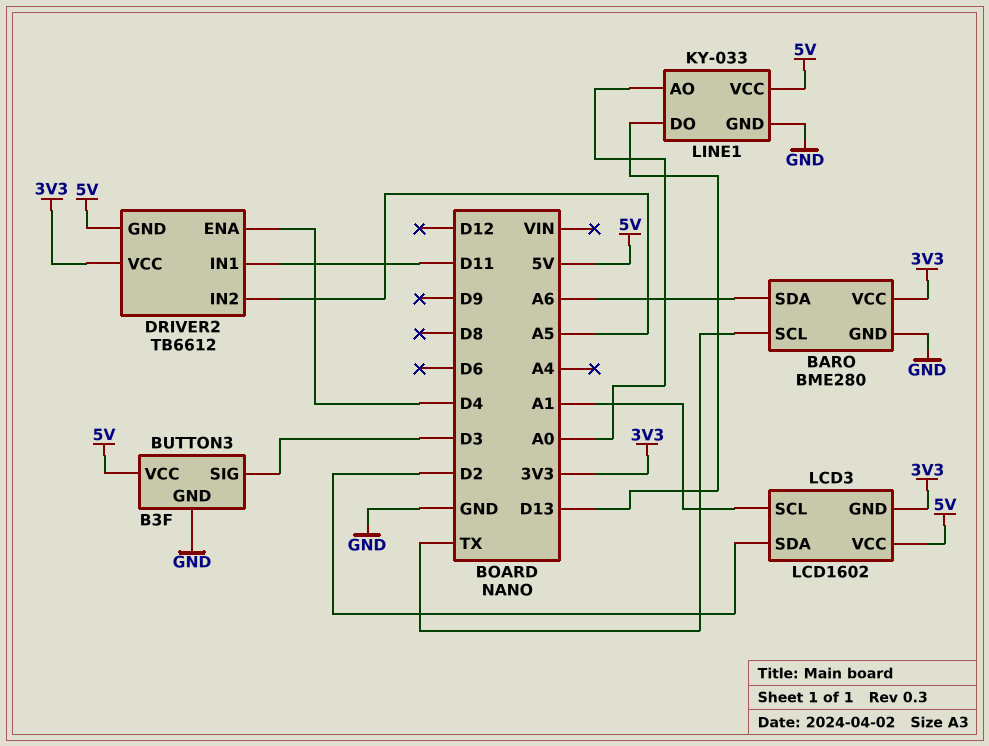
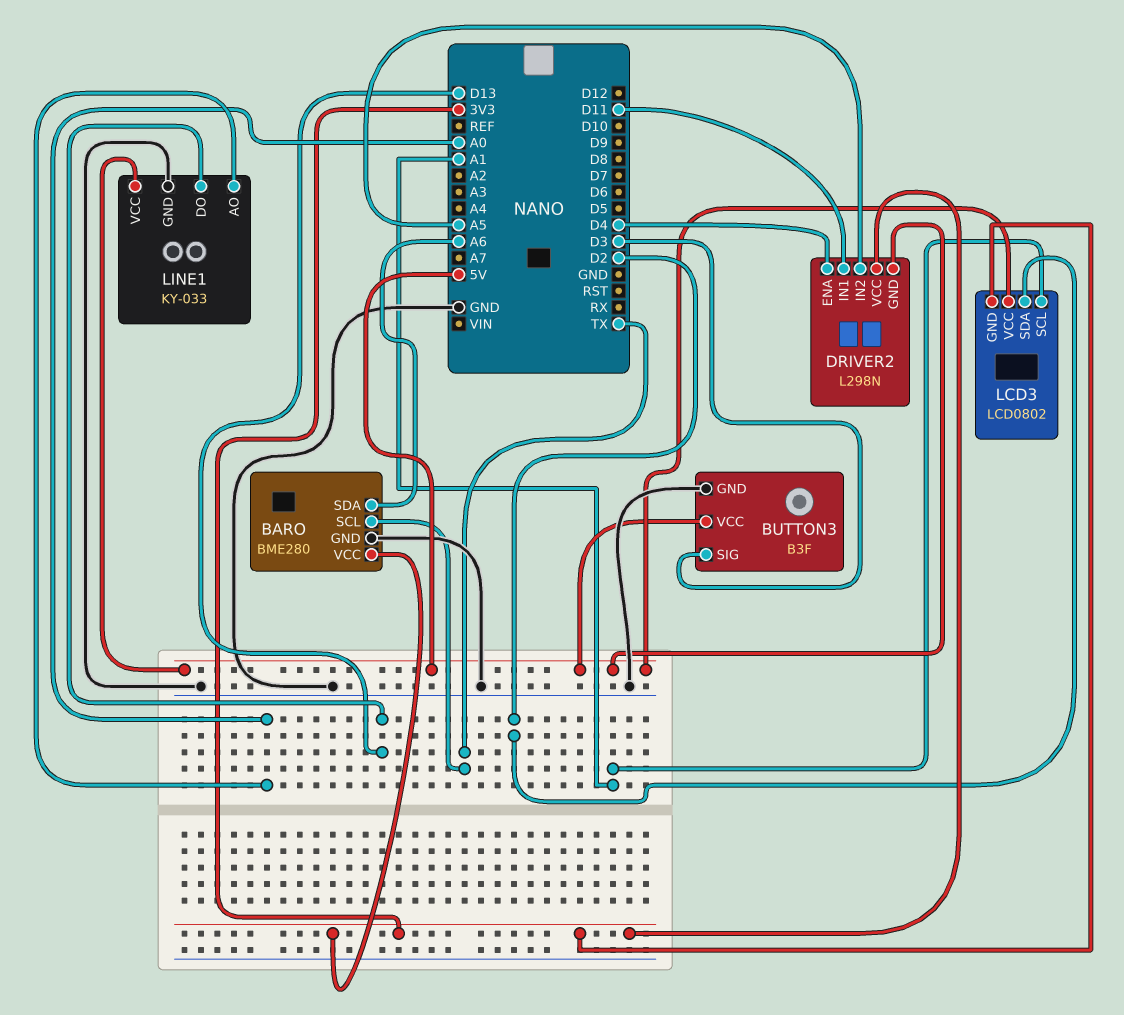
DRIVER2: TB6612 -> L298N
LCD3: LCD1602 -> LCD0802

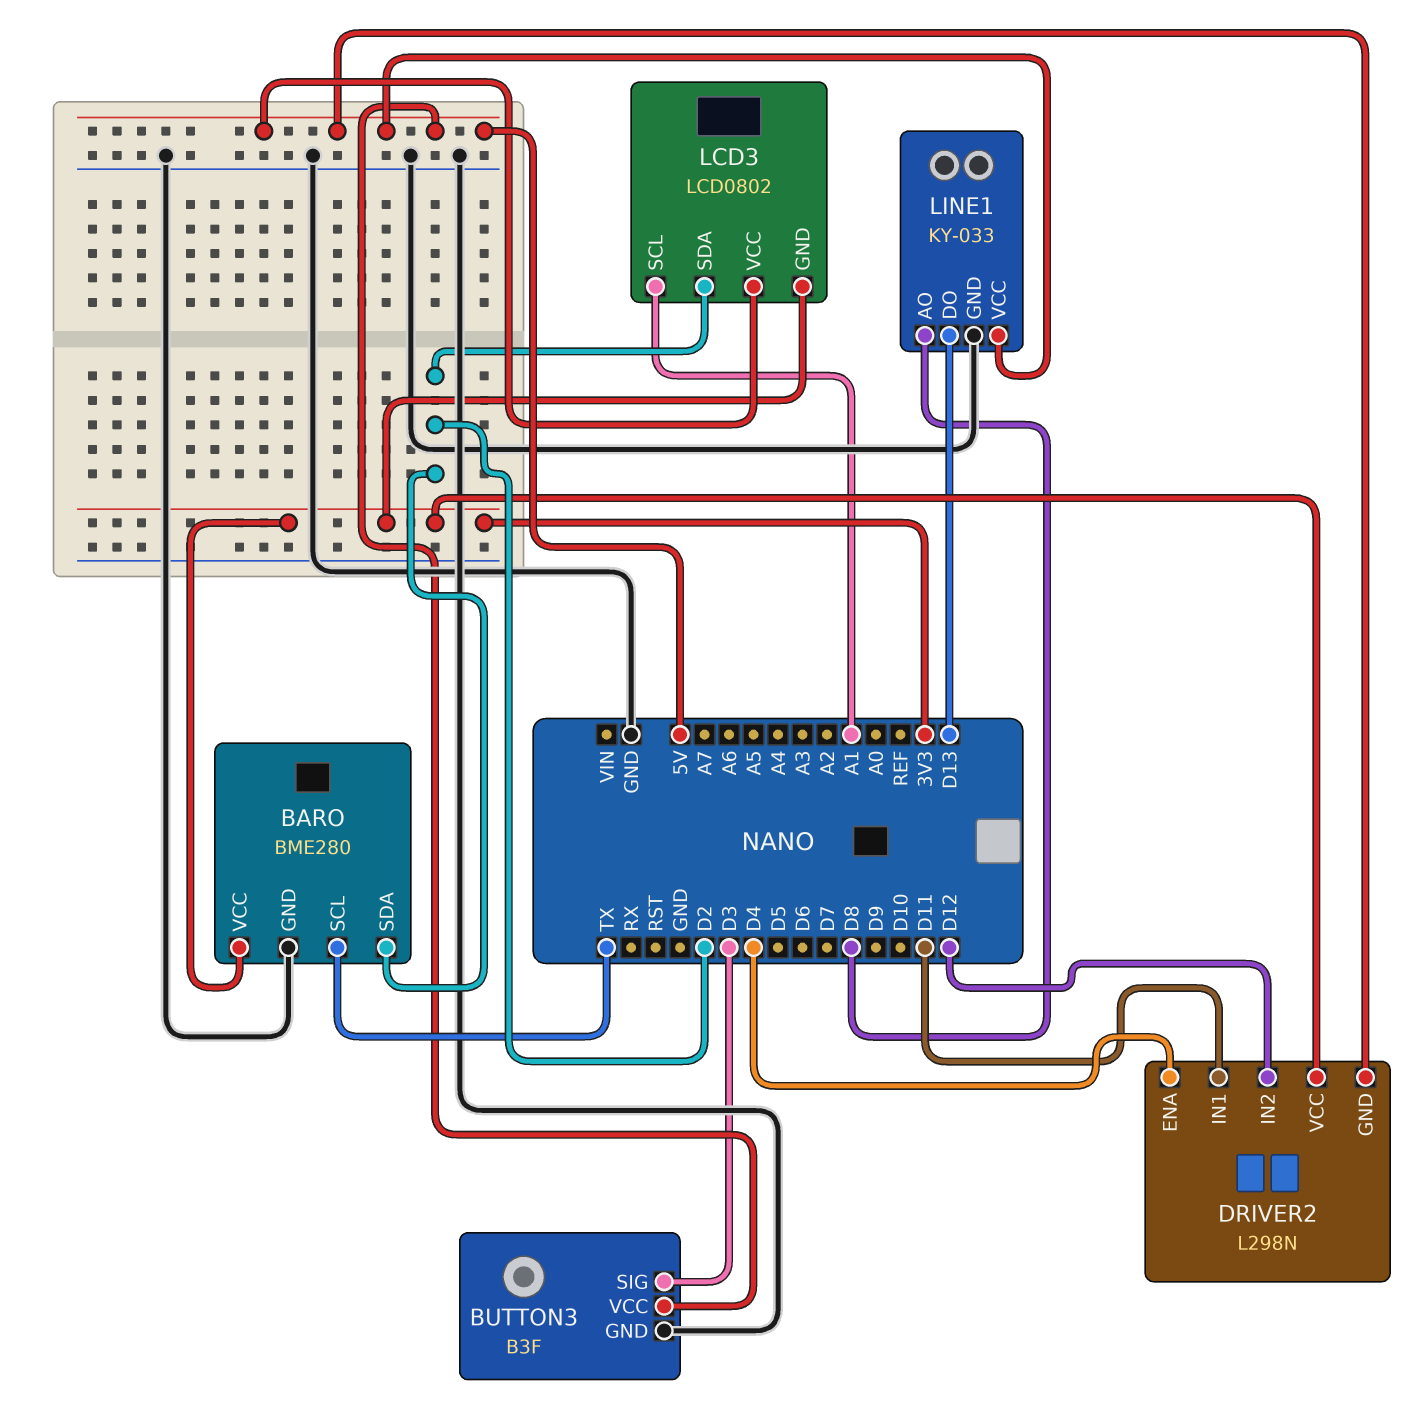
BARO pin SDA: A6 -> D2
DRIVER2 pin IN2: A5 -> D12
LINE1 pin AO: A0 -> D8

